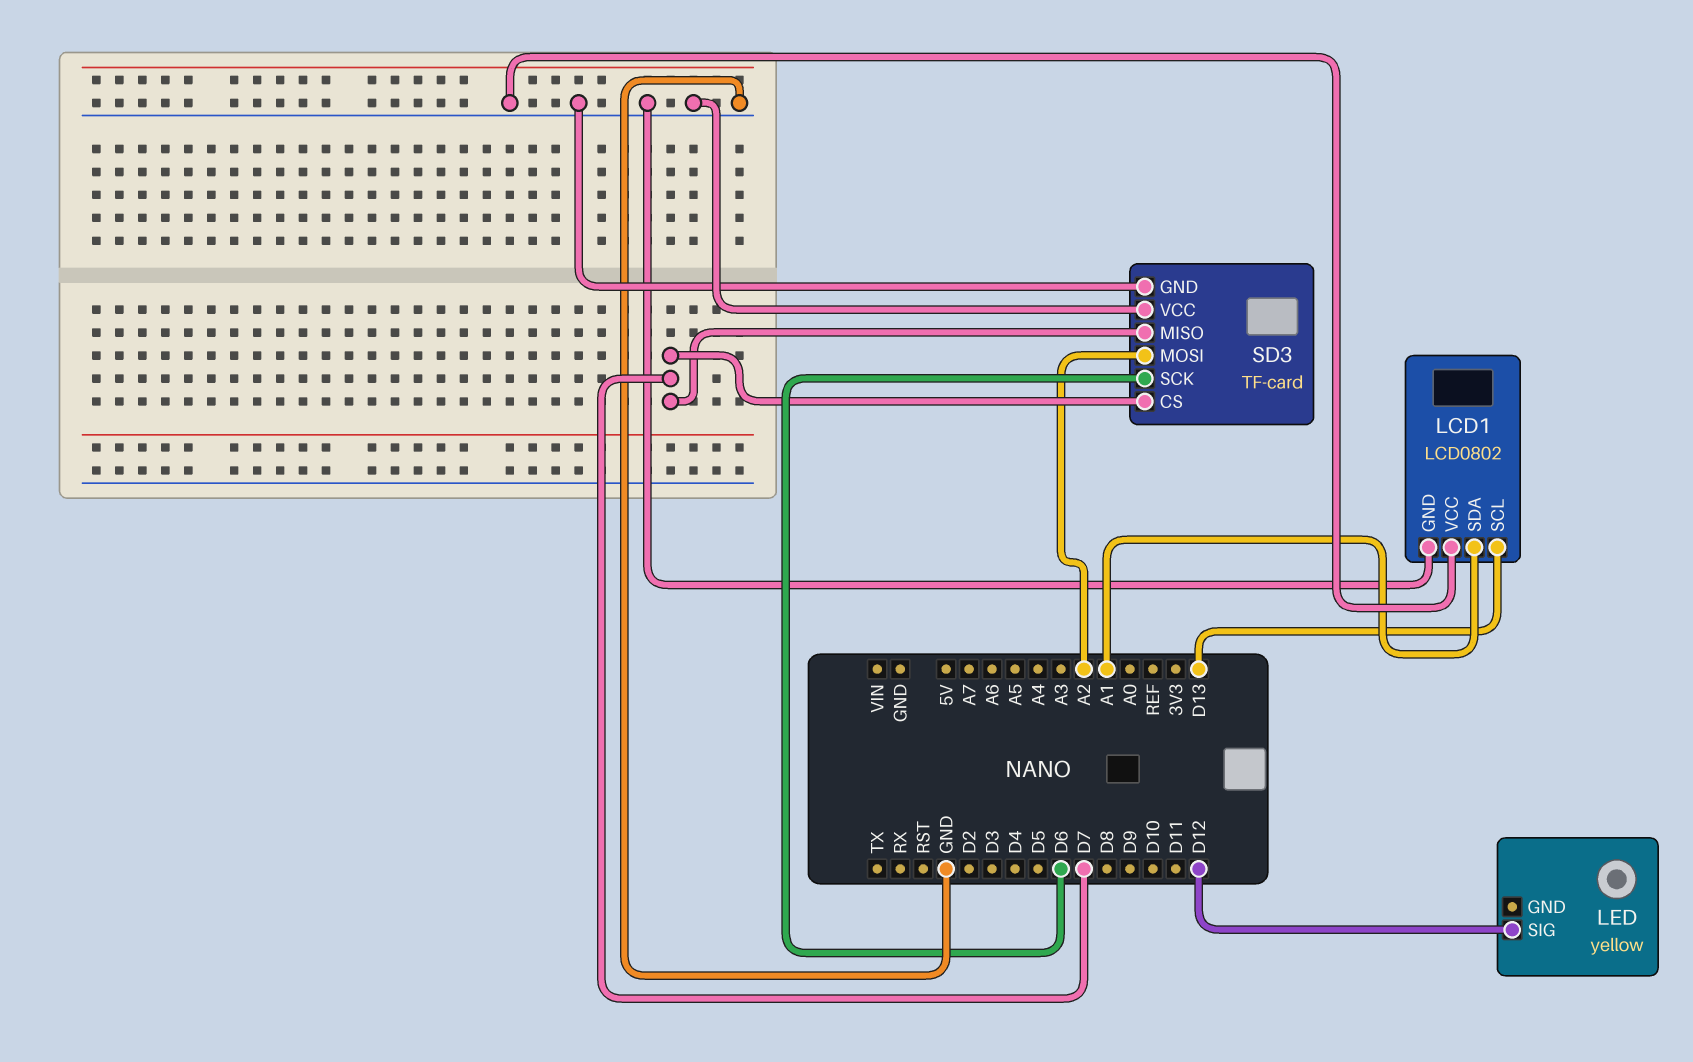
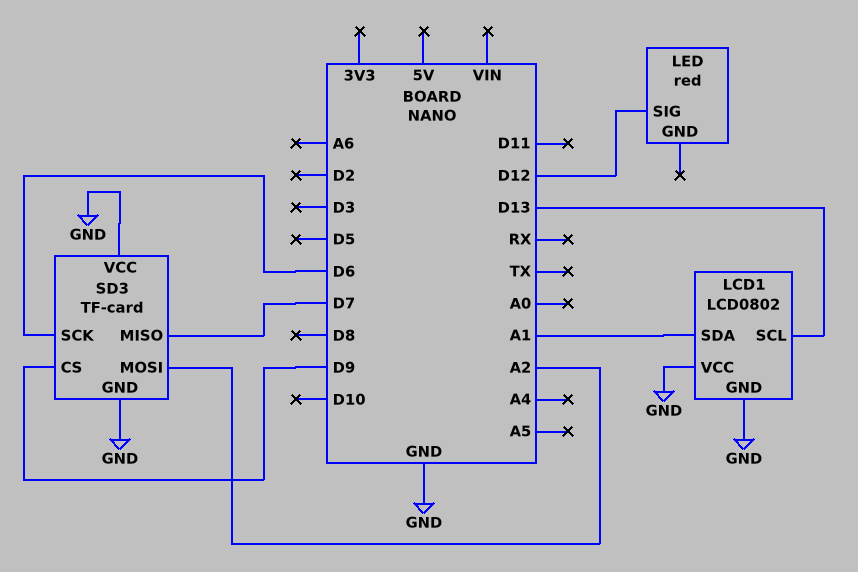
LED: yellow -> red
SD3 pin CS: D7 -> D9

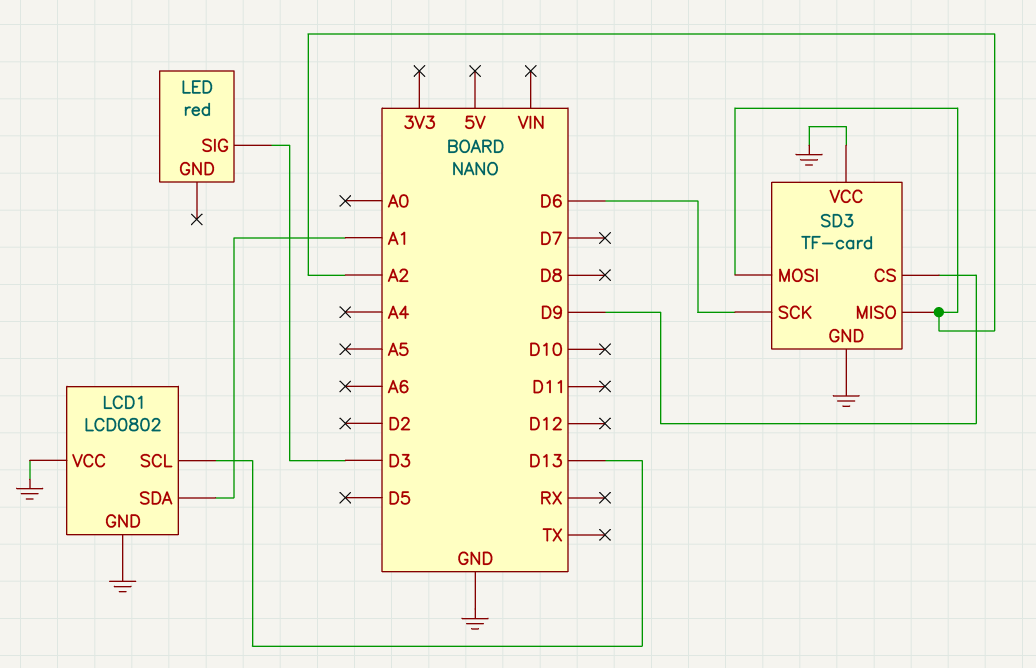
LED pin SIG: D12 -> D3
SD3 pin MISO: D7 -> A2

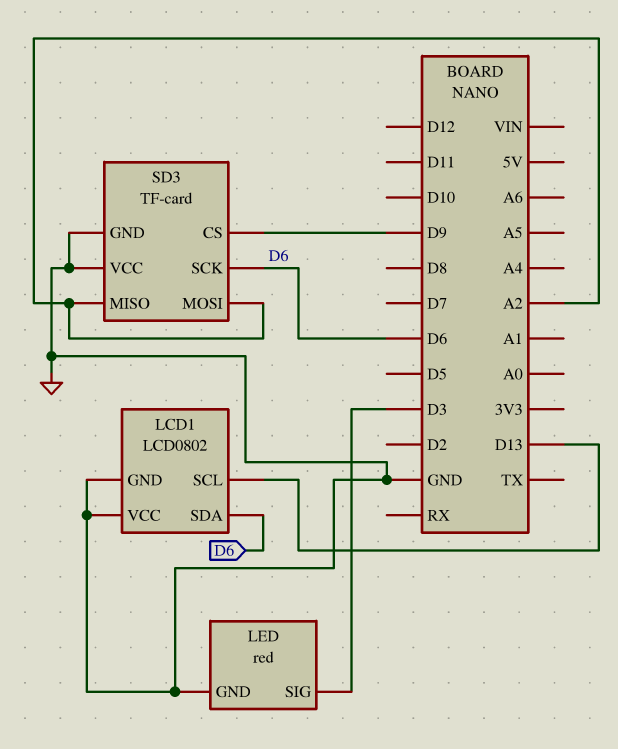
LCD1 pin SDA: A1 -> D6
LED pin GND: none -> GND

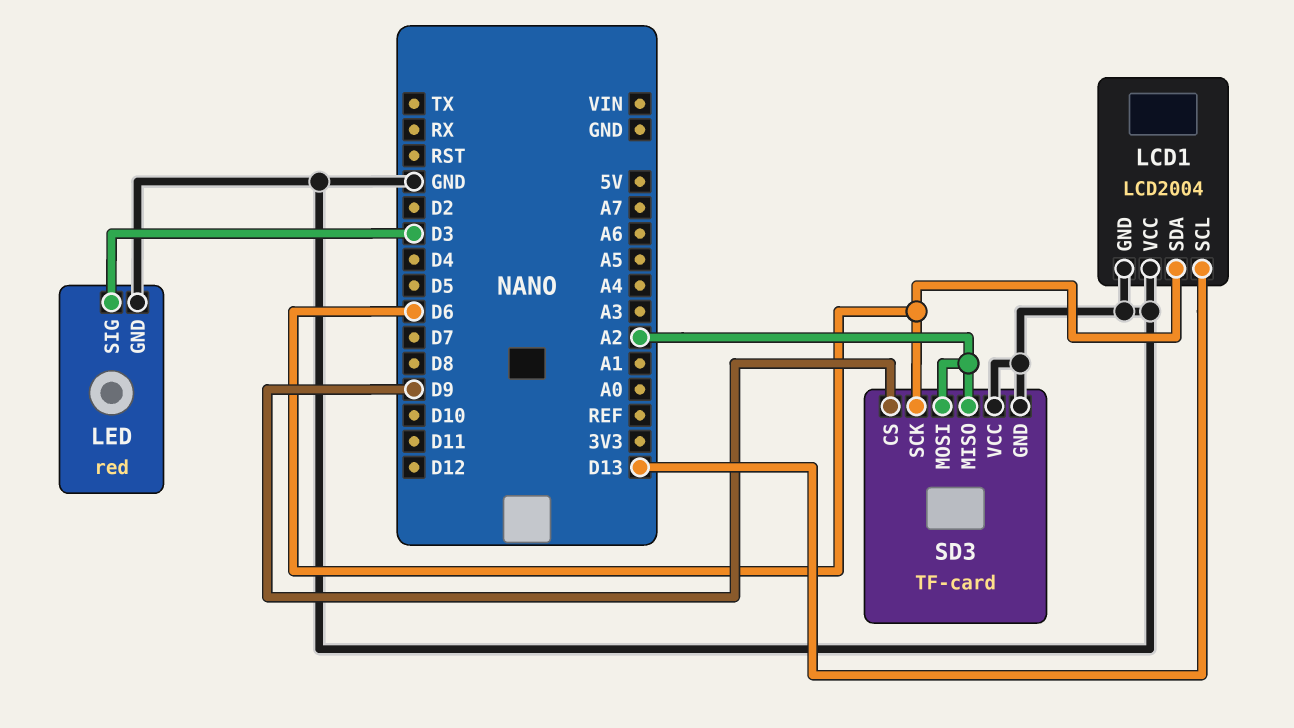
LCD1: LCD0802 -> LCD2004

